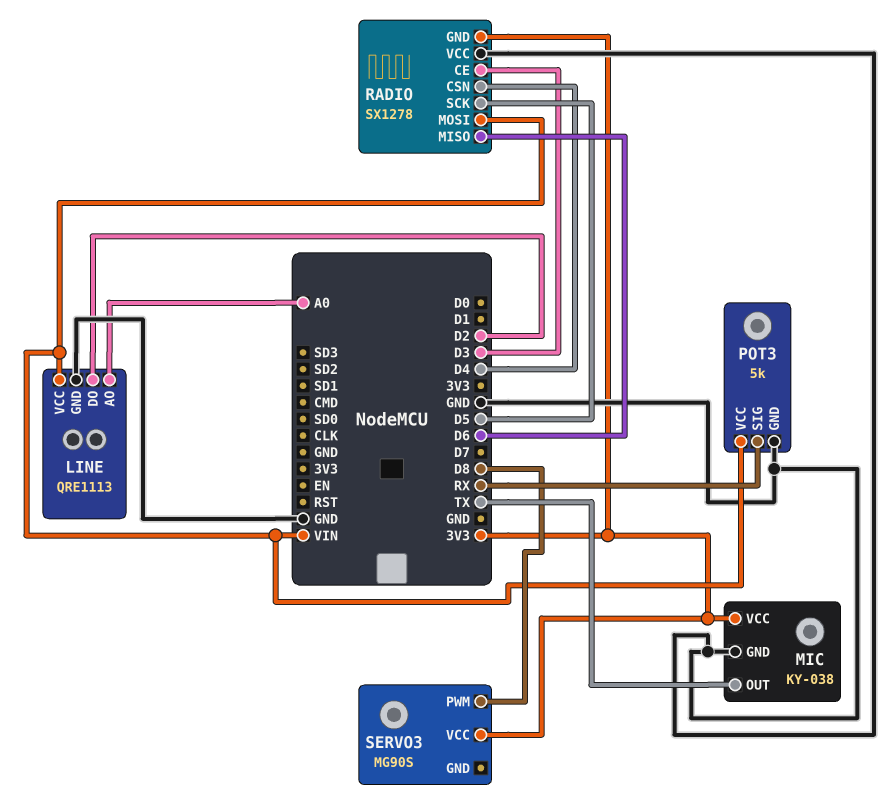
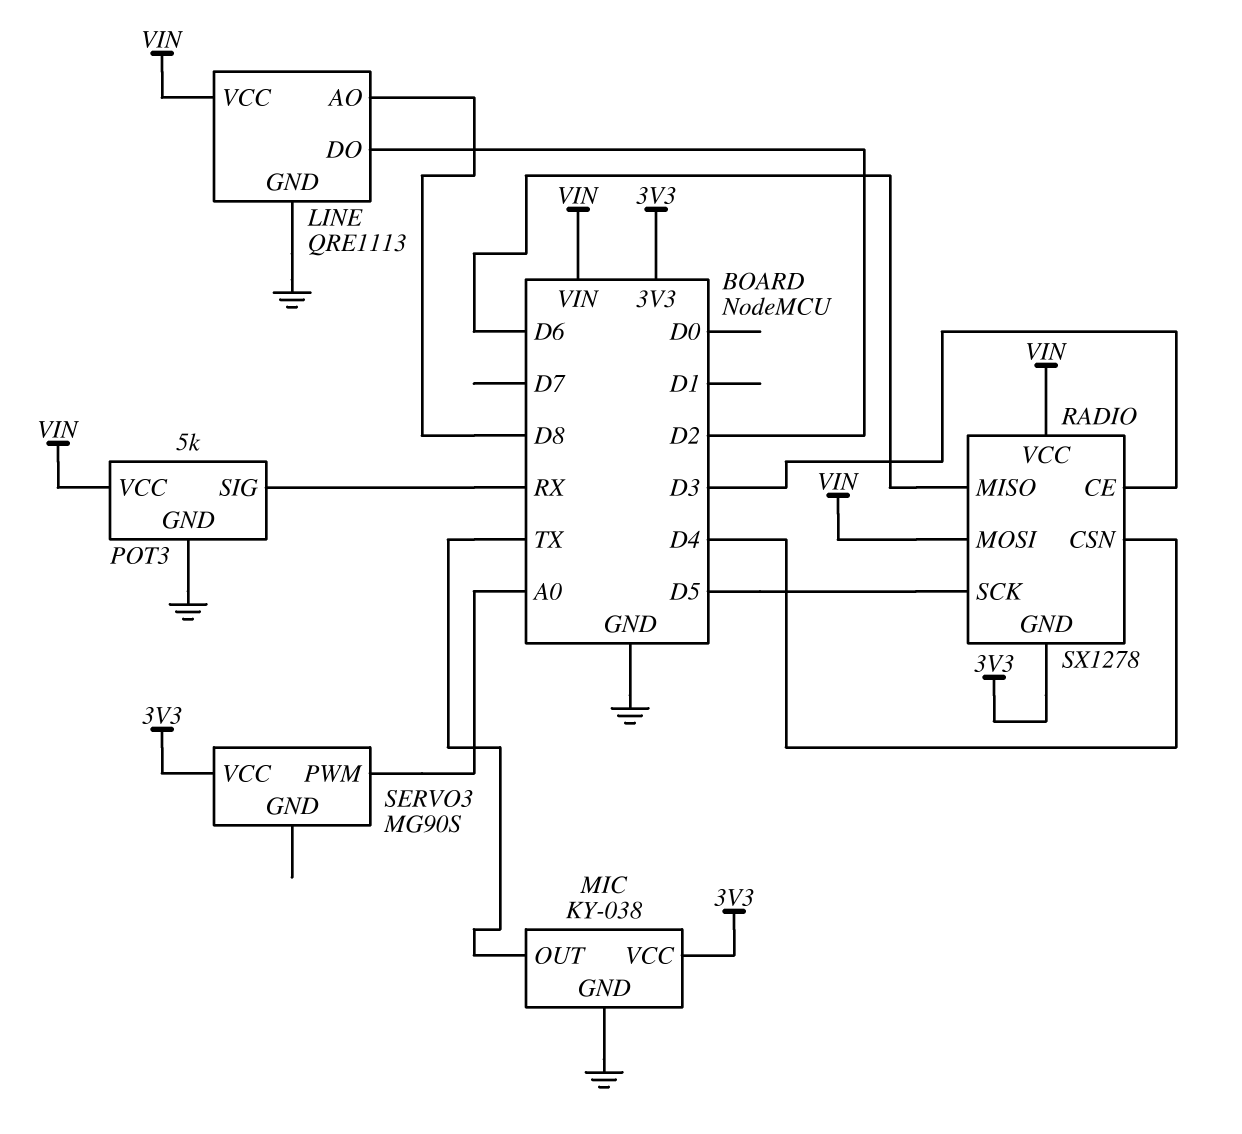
LINE pin AO: A0 -> D8
RADIO pin VCC: GND -> VIN
SERVO3 pin PWM: D8 -> A0

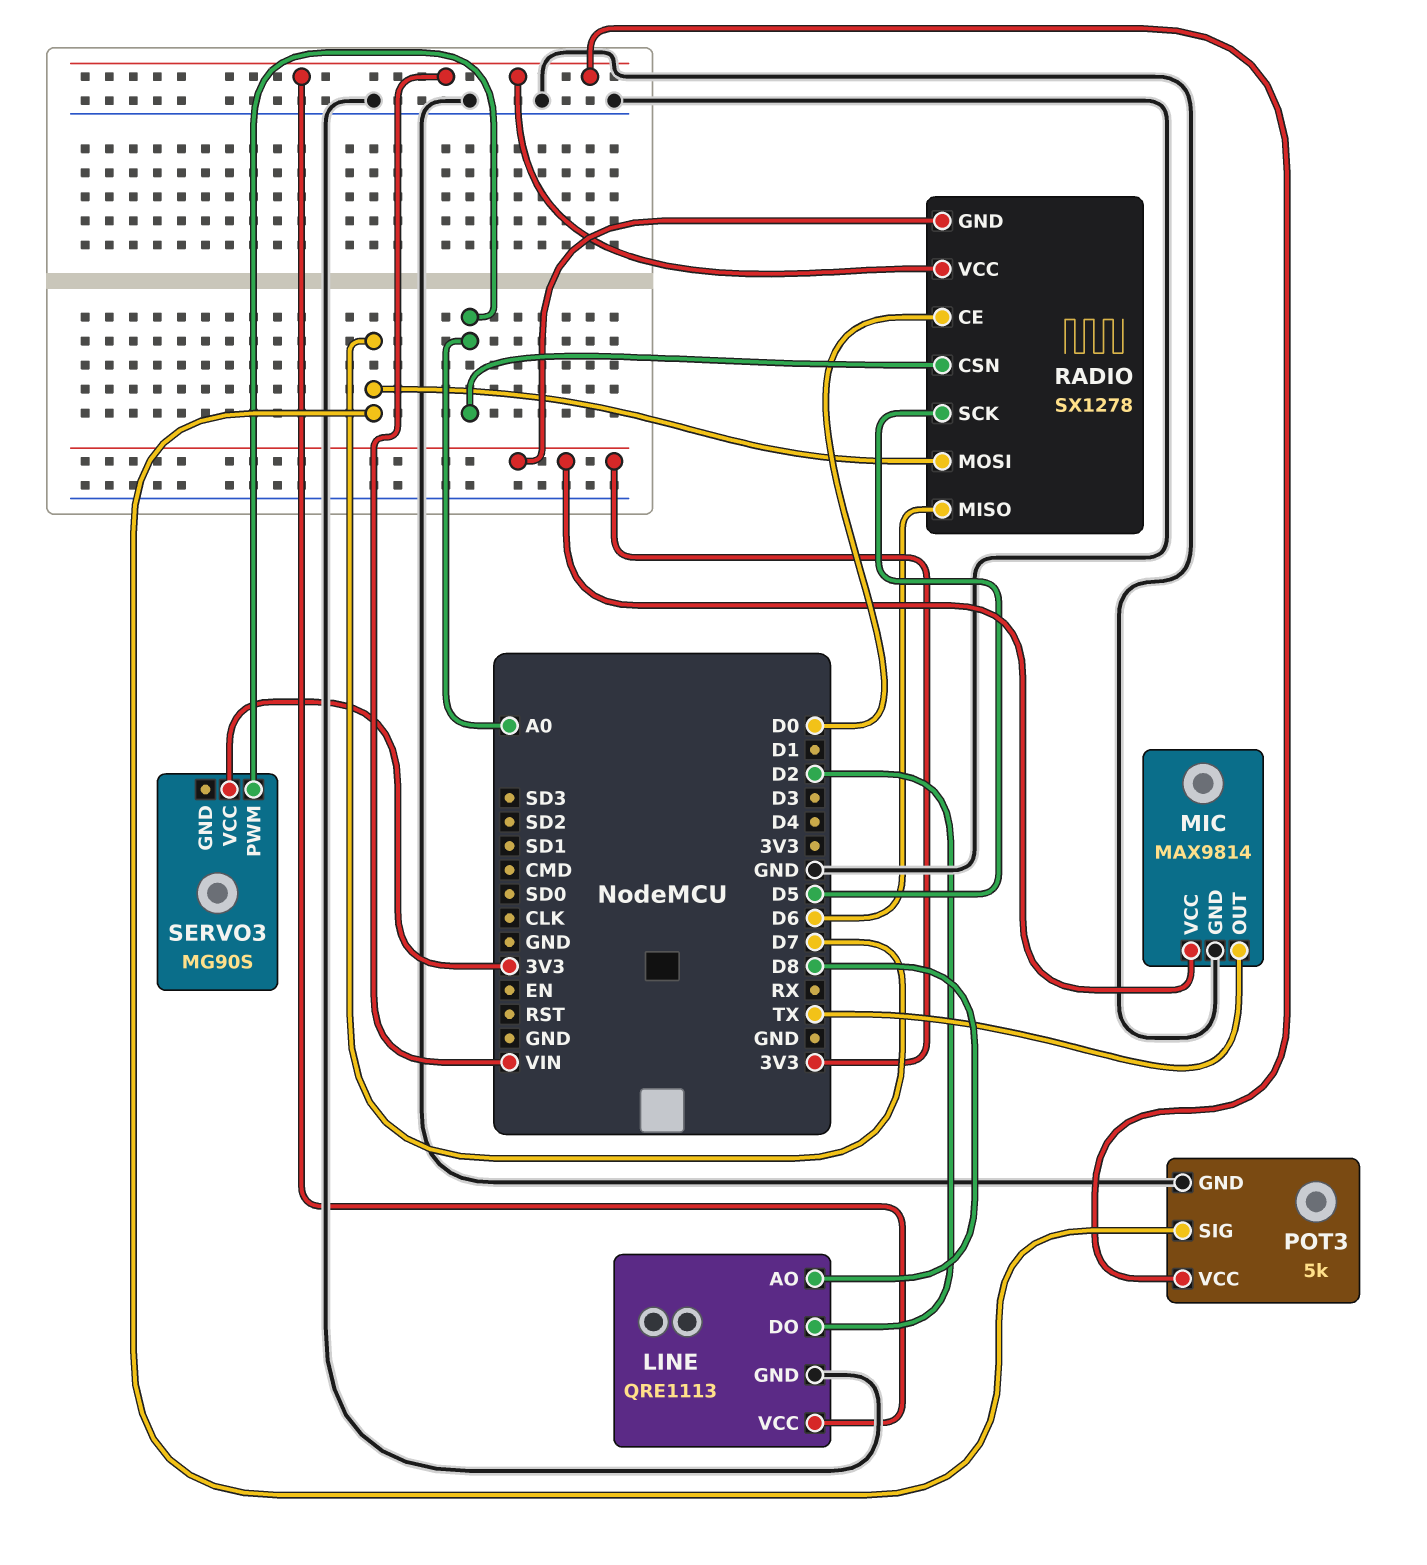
MIC: KY-038 -> MAX9814
POT3 pin SIG: RX -> D7
RADIO pin CE: D3 -> D0
RADIO pin CSN: D4 -> A0
RADIO pin MOSI: VIN -> D7

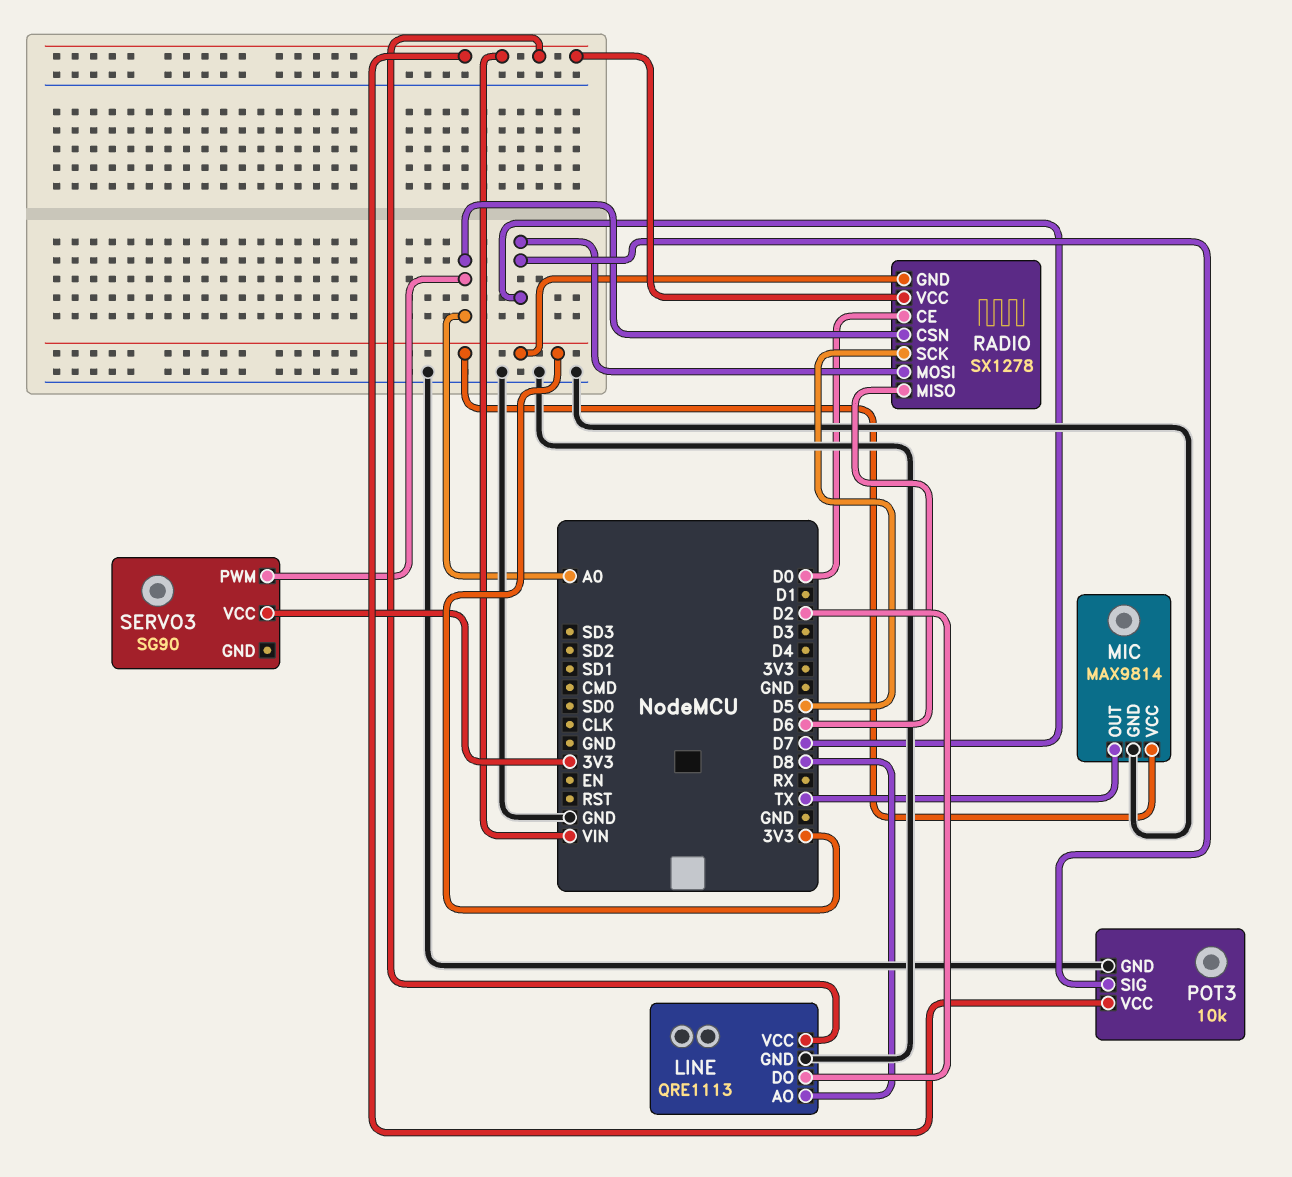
POT3: 5k -> 10k
SERVO3: MG90S -> SG90

